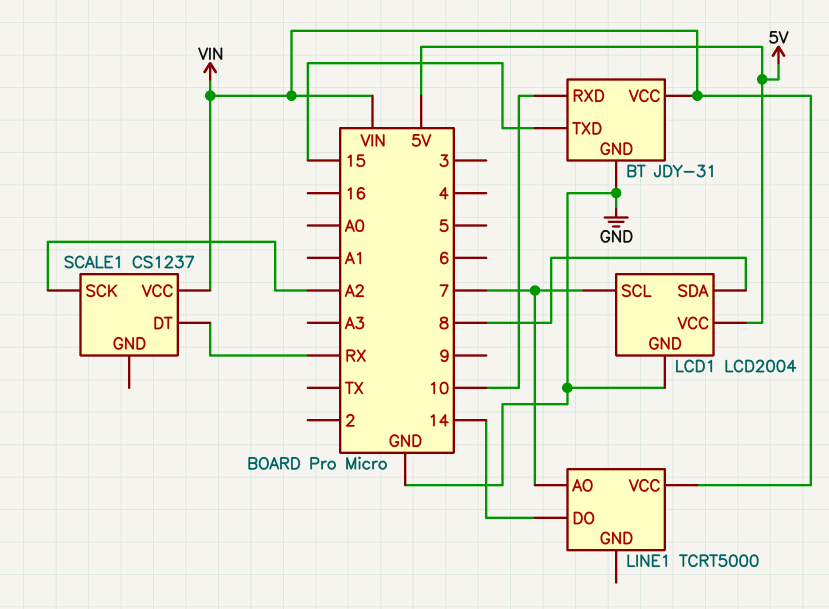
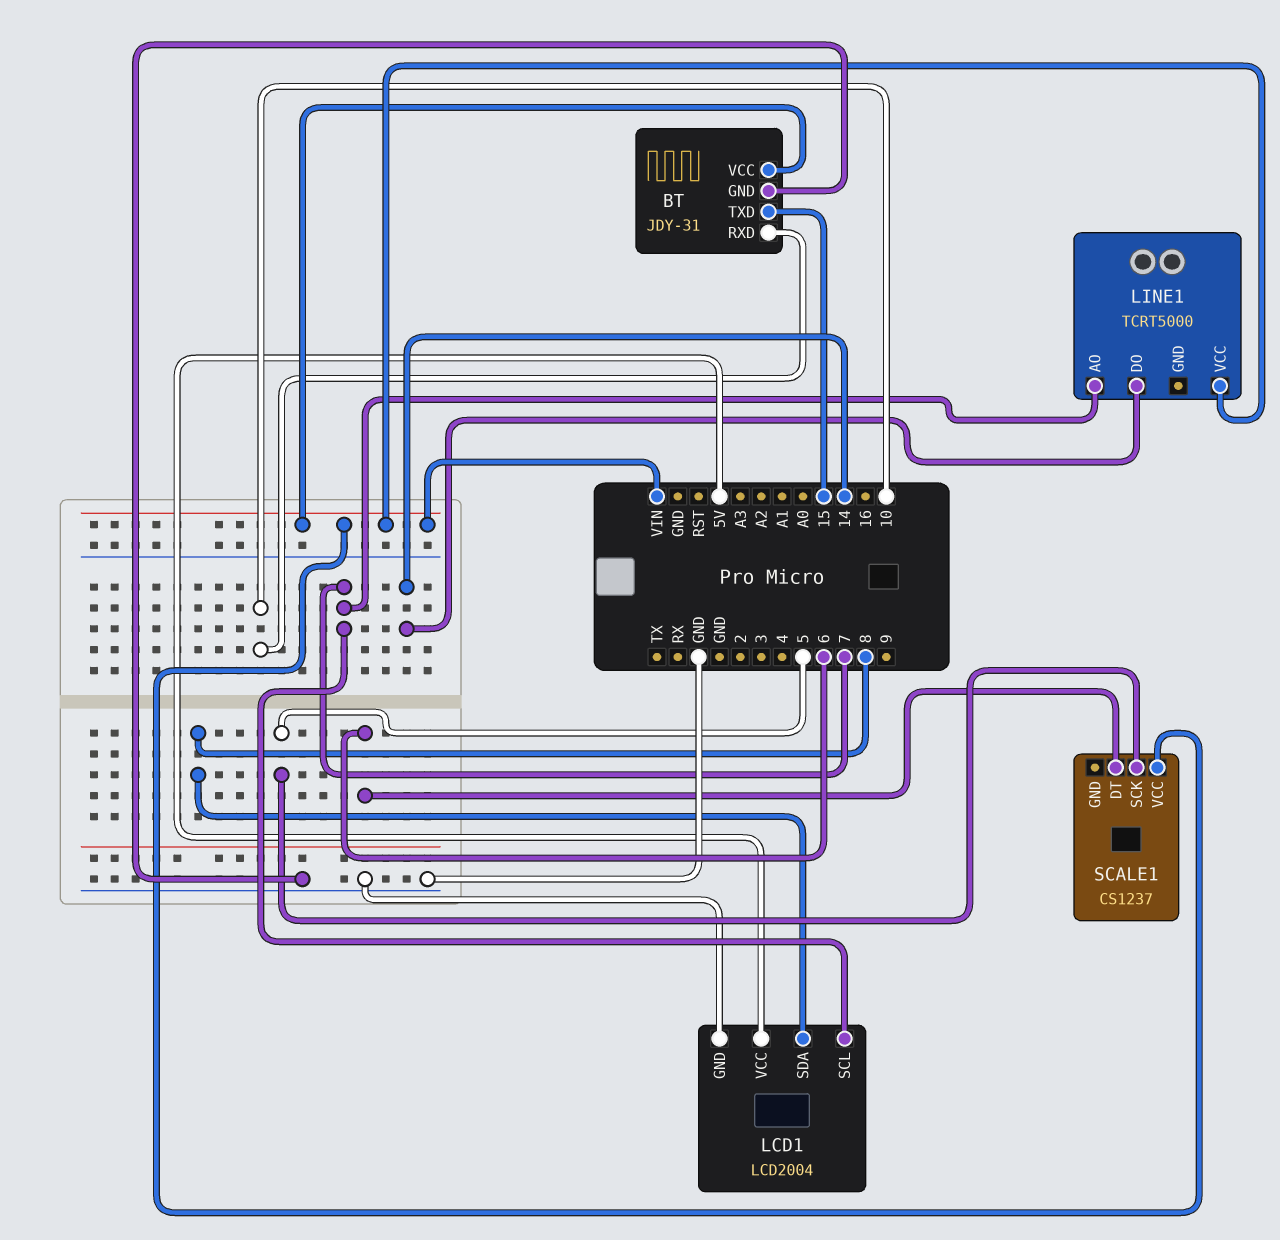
SCALE1 pin DT: RX -> 6
SCALE1 pin SCK: A2 -> 5

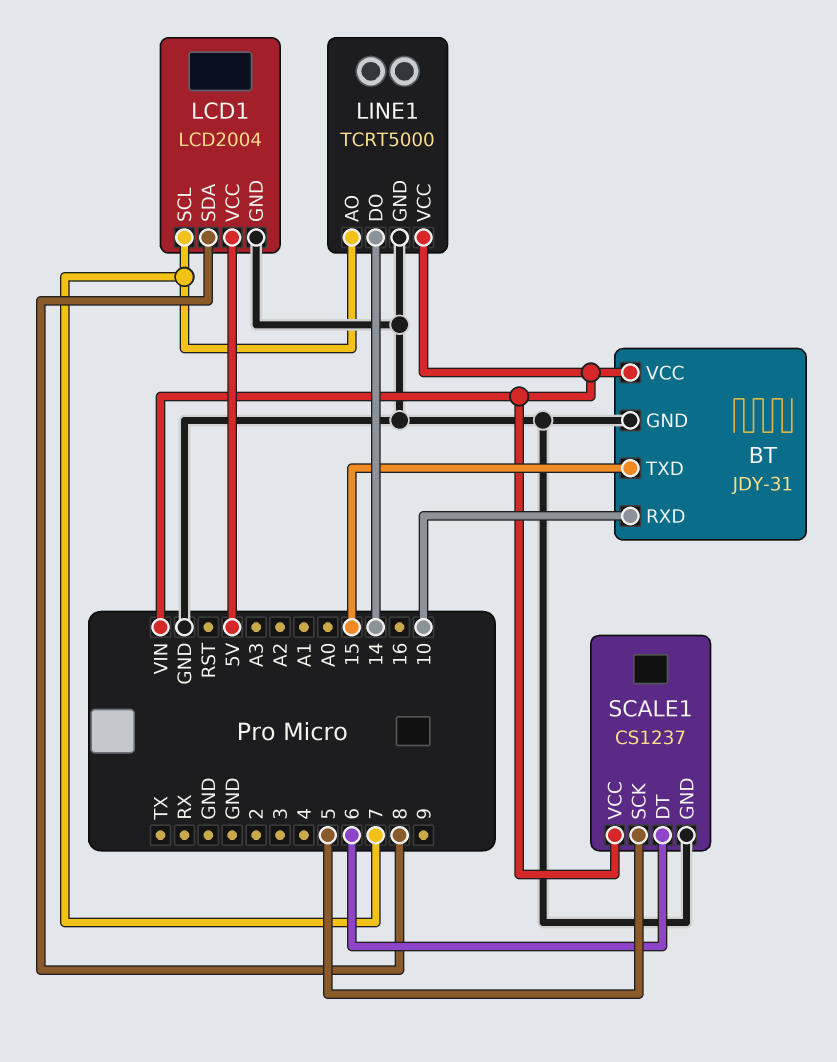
LINE1 pin GND: none -> GND
SCALE1 pin GND: none -> GND

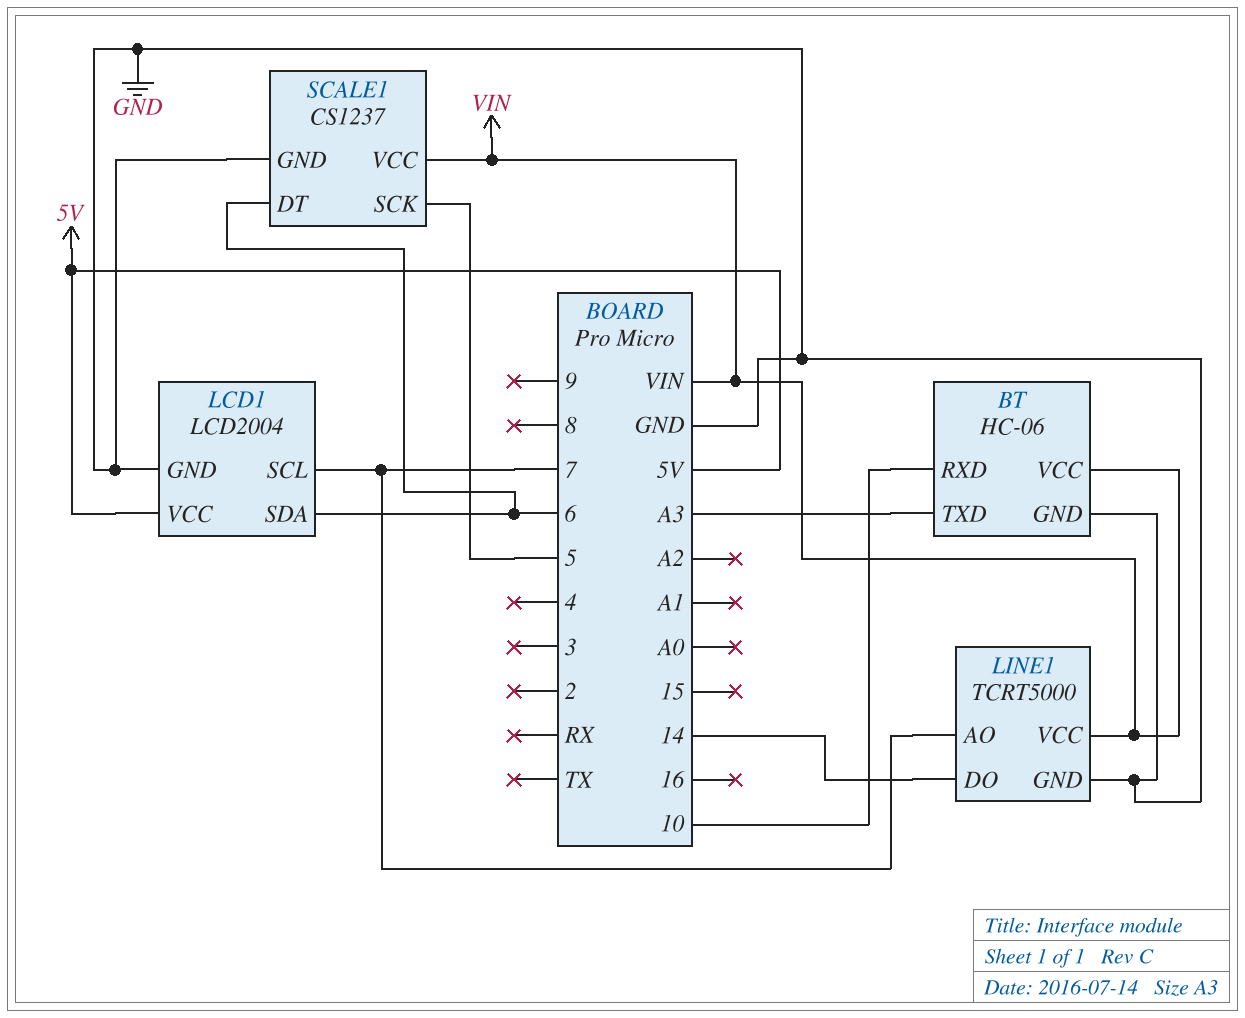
BT: JDY-31 -> HC-06
BT pin TXD: 15 -> A3
LCD1 pin SDA: 8 -> 6

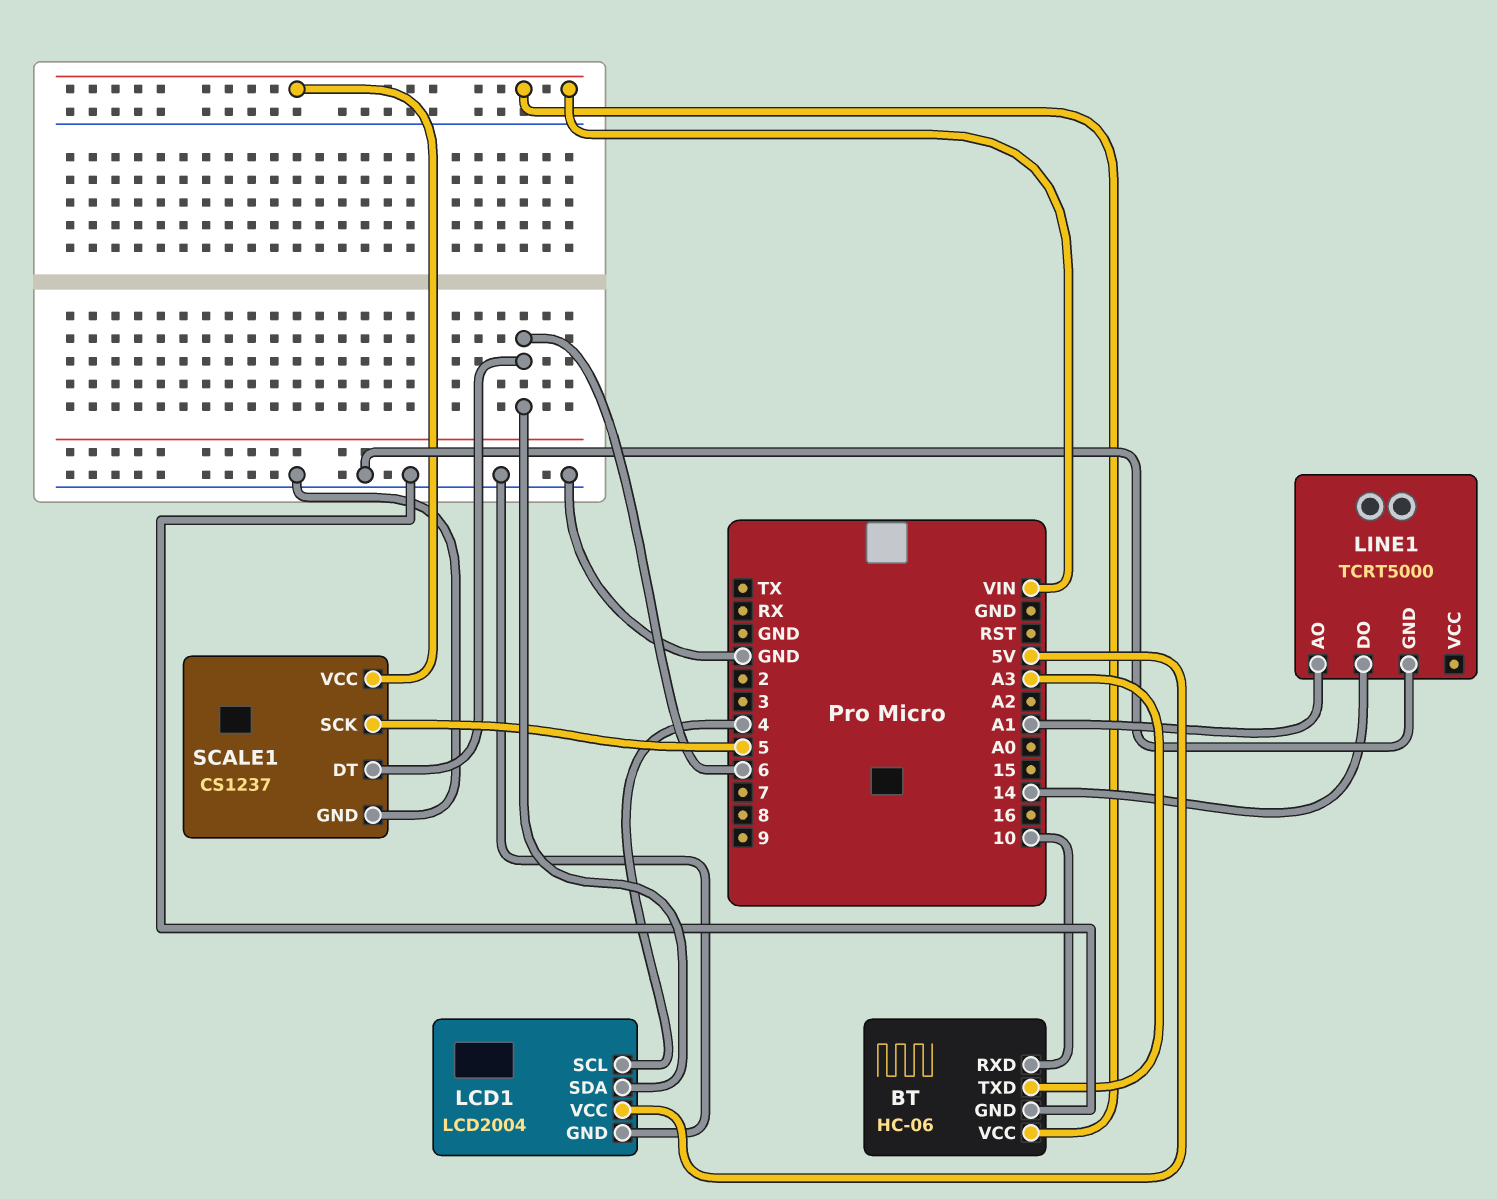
LCD1 pin SCL: 7 -> 4
LINE1 pin AO: 7 -> A1
LINE1 pin VCC: VIN -> none

